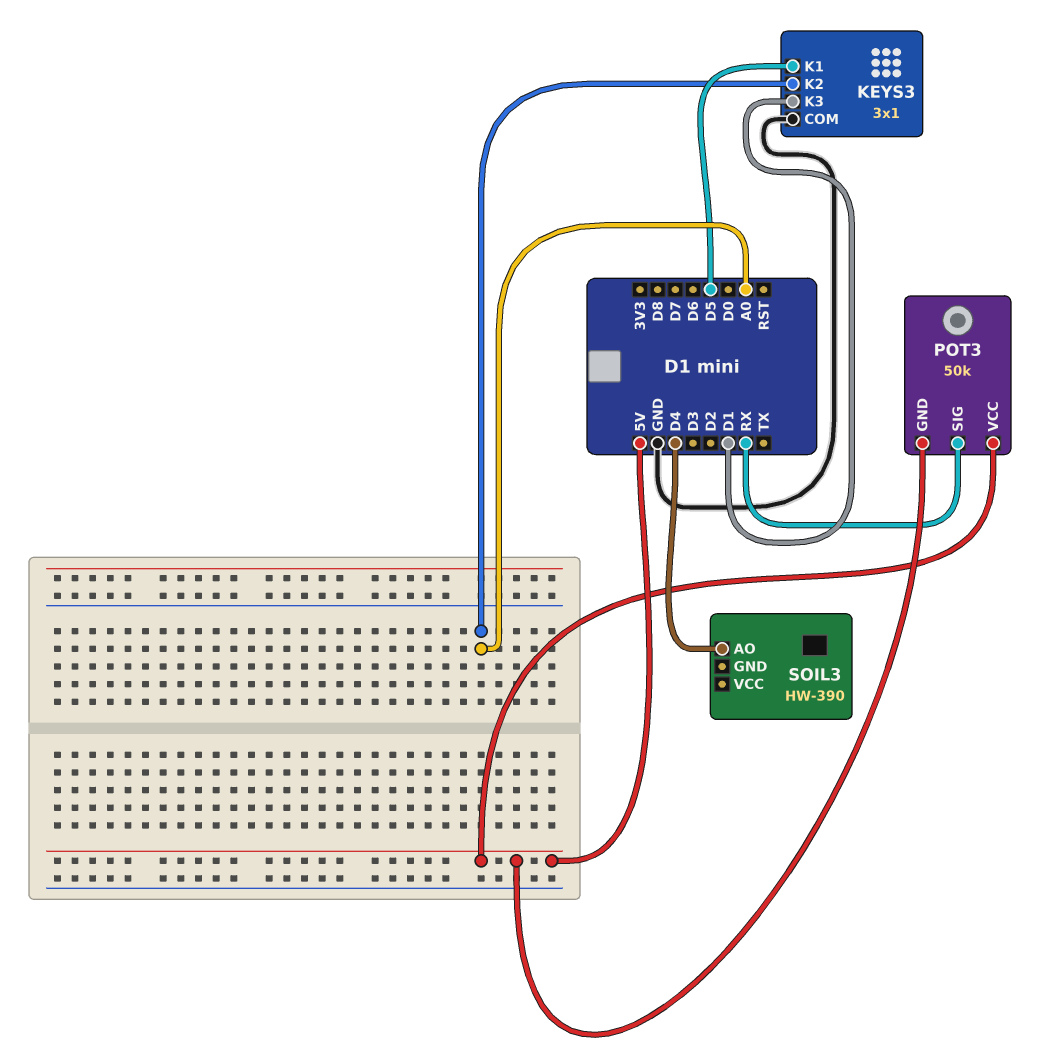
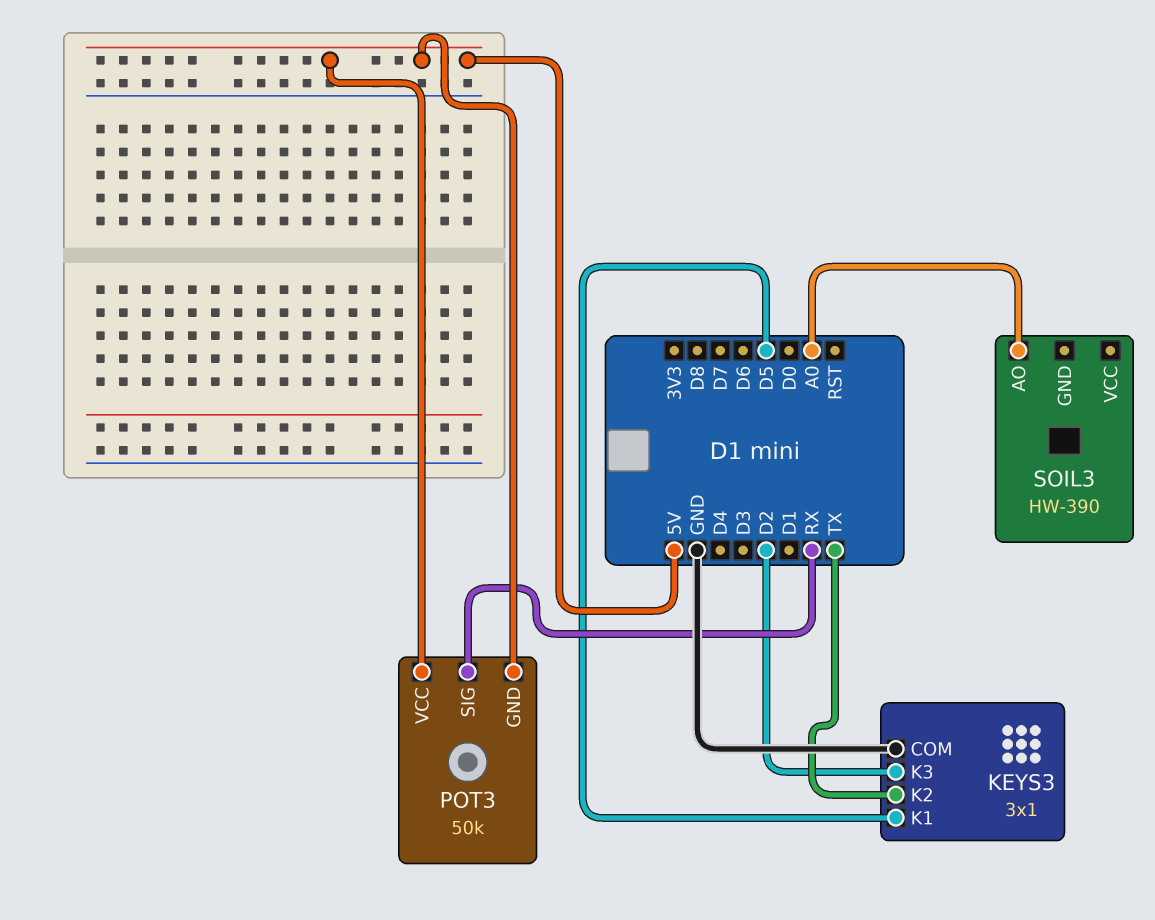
KEYS3 pin K2: A0 -> TX
KEYS3 pin K3: D1 -> D2
SOIL3 pin AO: D4 -> A0

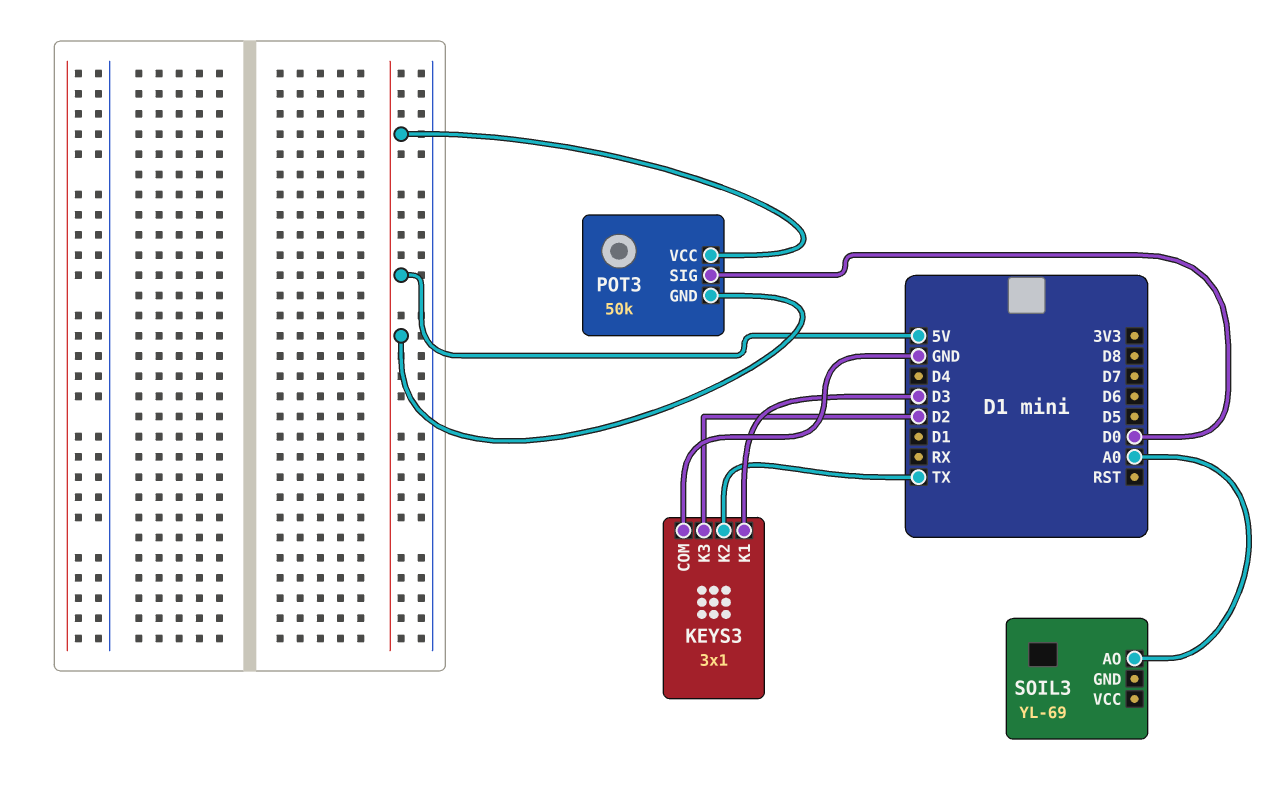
KEYS3 pin K1: D5 -> D3
POT3 pin SIG: RX -> D0
SOIL3: HW-390 -> YL-69

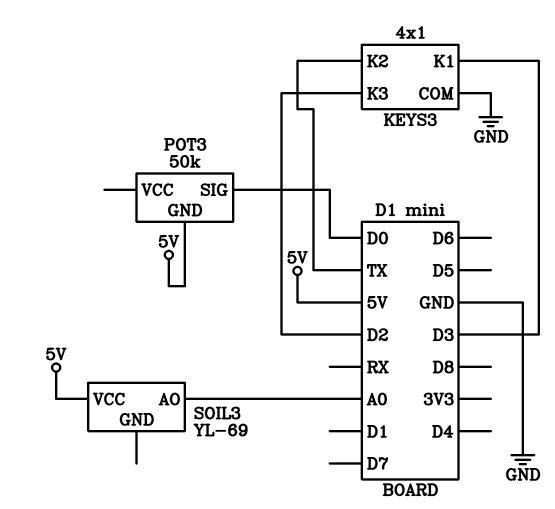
KEYS3: 3x1 -> 4x1
POT3 pin VCC: 5V -> none
SOIL3 pin VCC: none -> 5V

